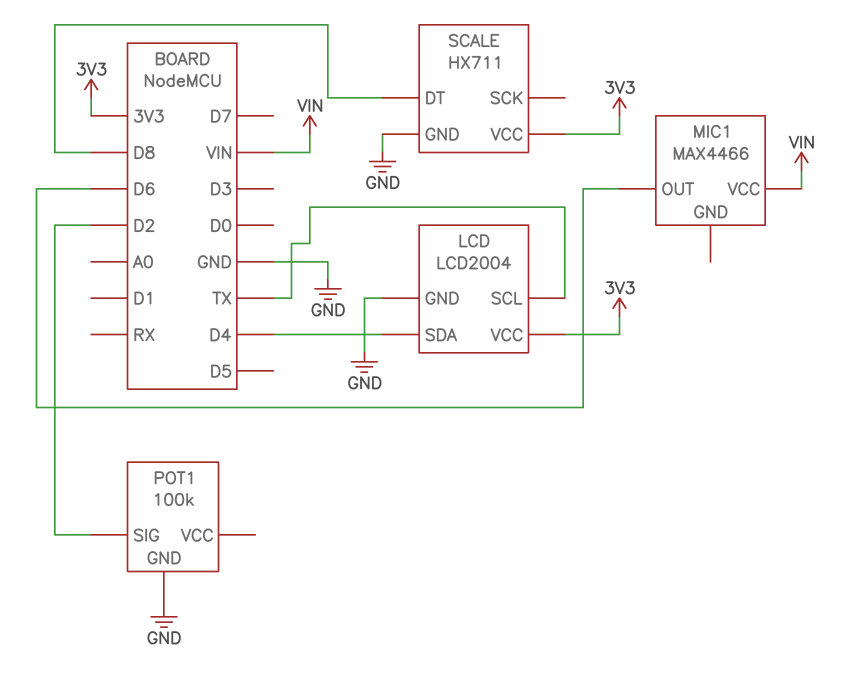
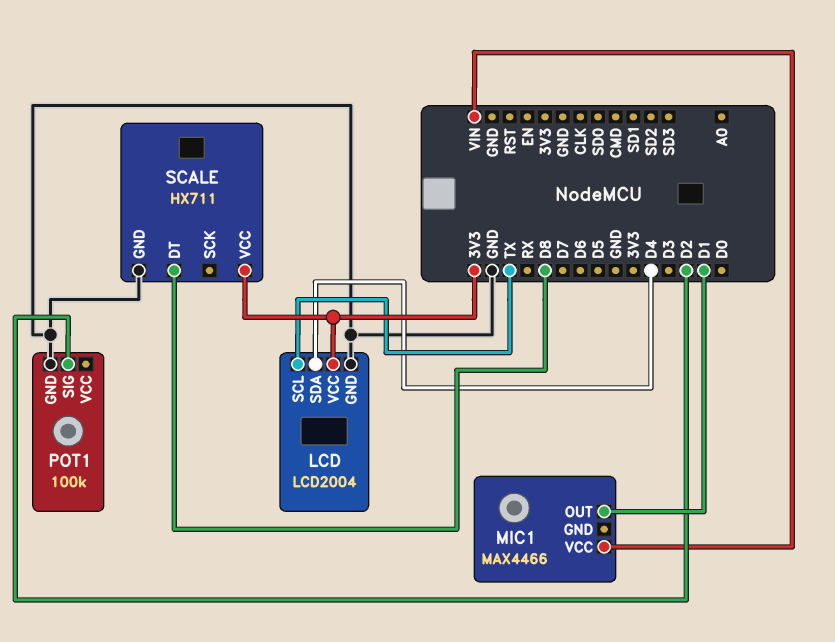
MIC1 pin OUT: D6 -> D1

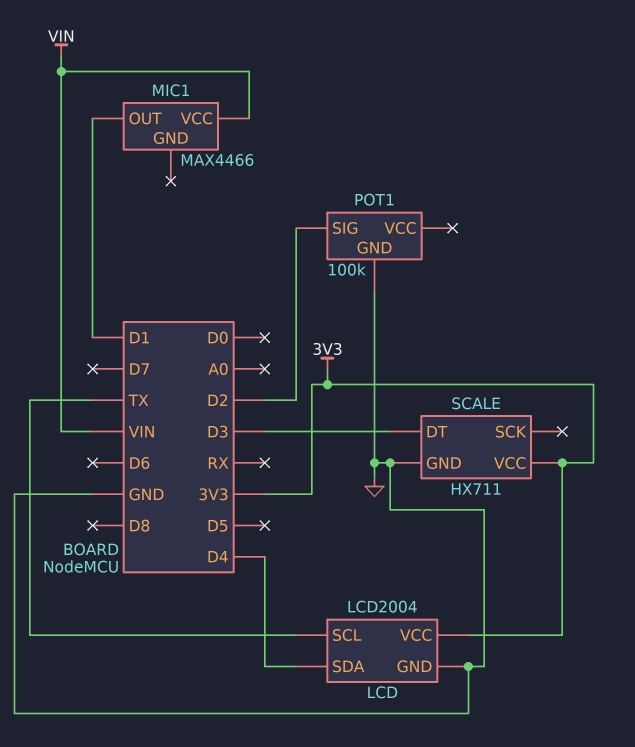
SCALE pin DT: D8 -> D3

